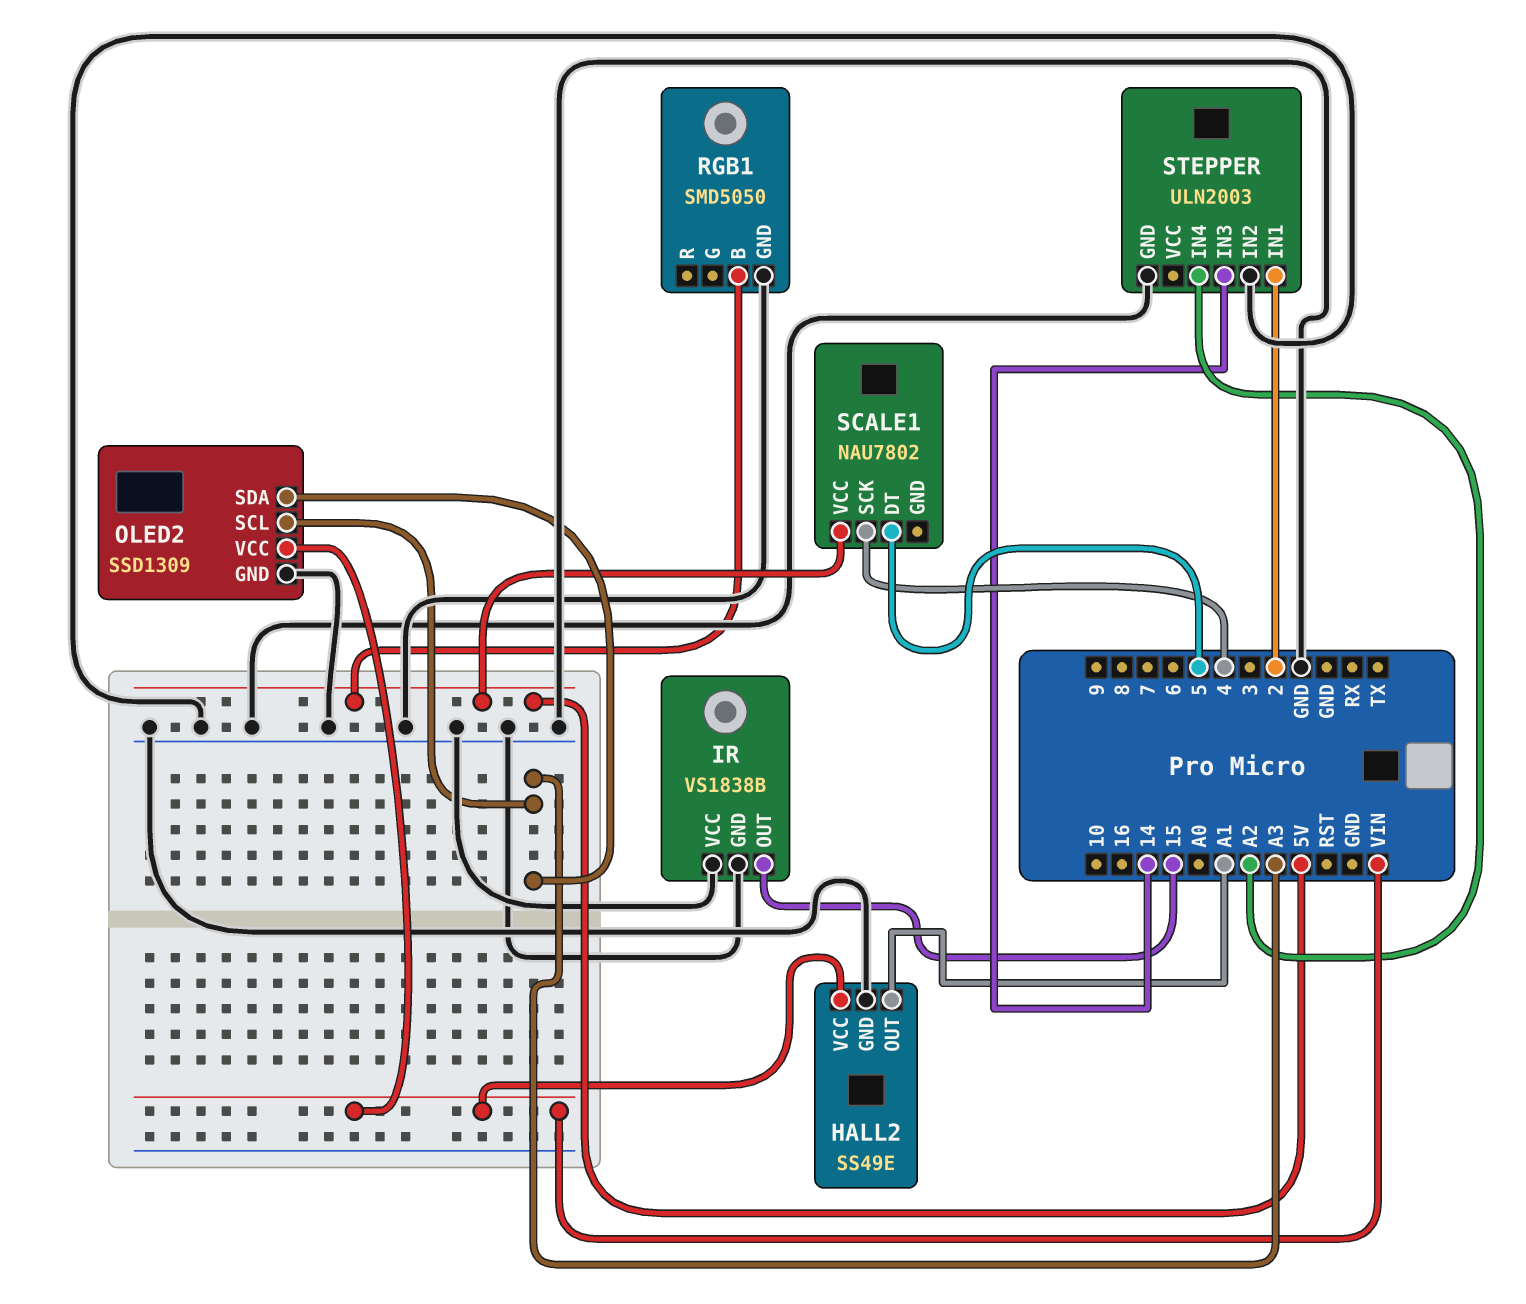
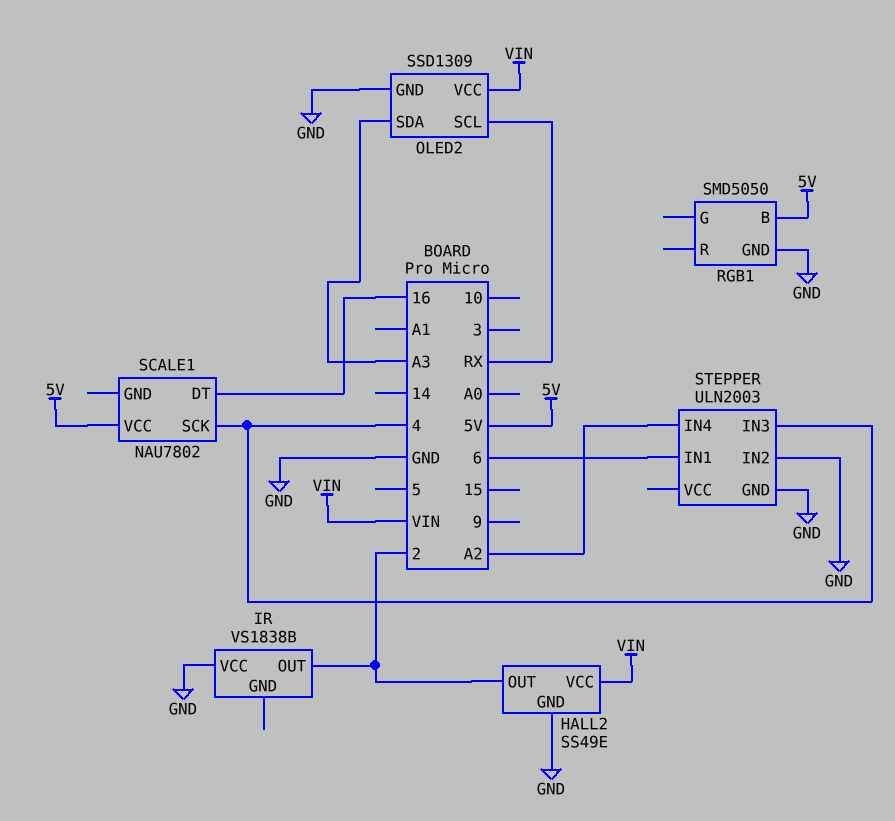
HALL2 pin OUT: A1 -> 2
IR pin GND: GND -> none
IR pin OUT: 15 -> 2
OLED2 pin SCL: A3 -> RX
SCALE1 pin DT: 5 -> 16
STEPPER pin IN1: 2 -> 6
STEPPER pin IN3: 14 -> 4

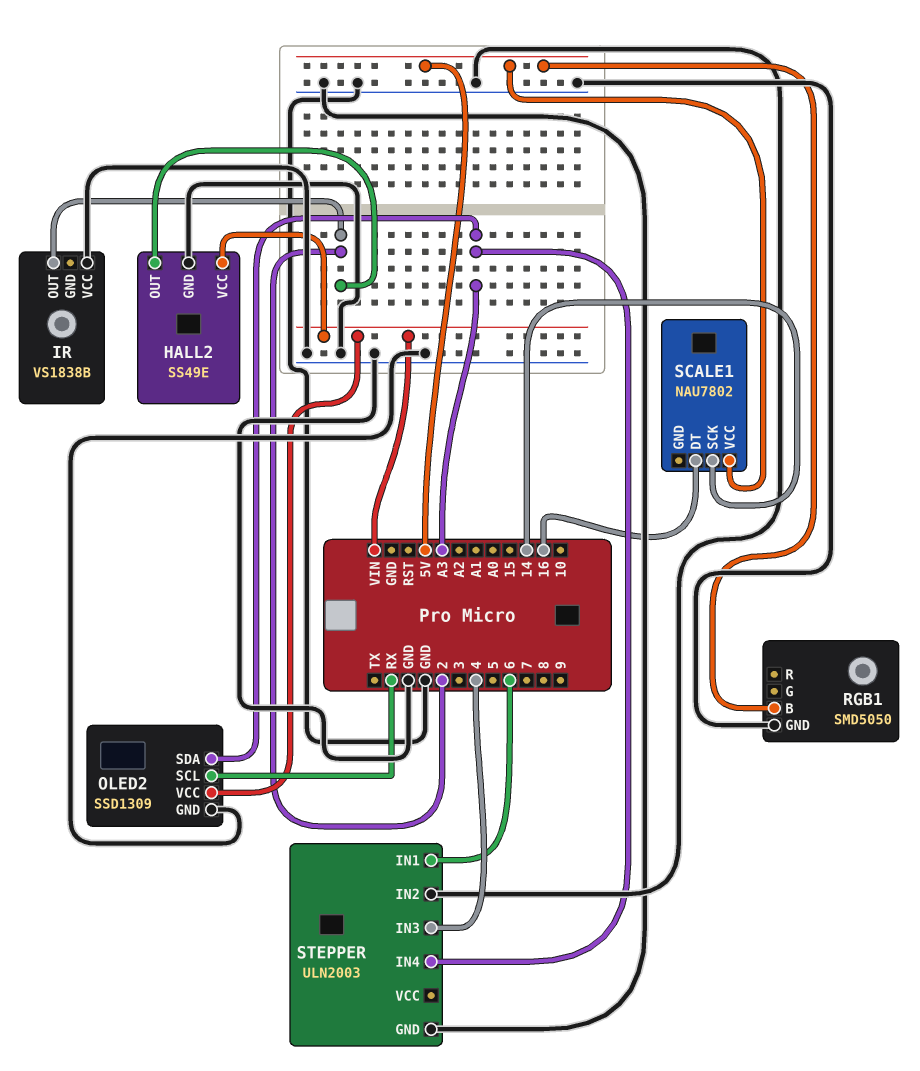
SCALE1 pin SCK: 4 -> 14
STEPPER pin IN4: A2 -> A3

